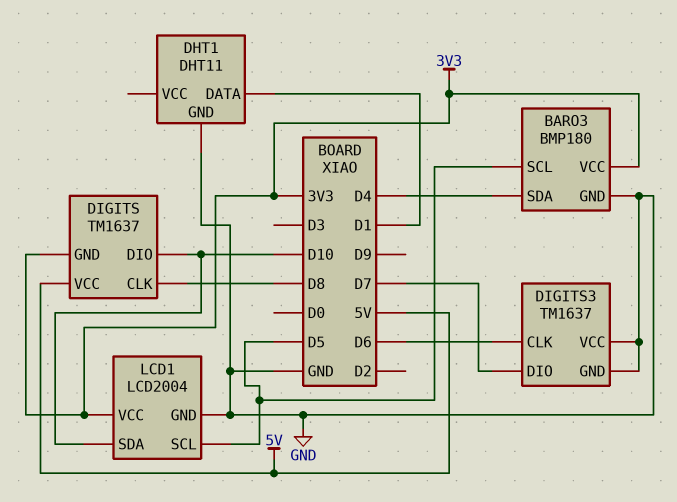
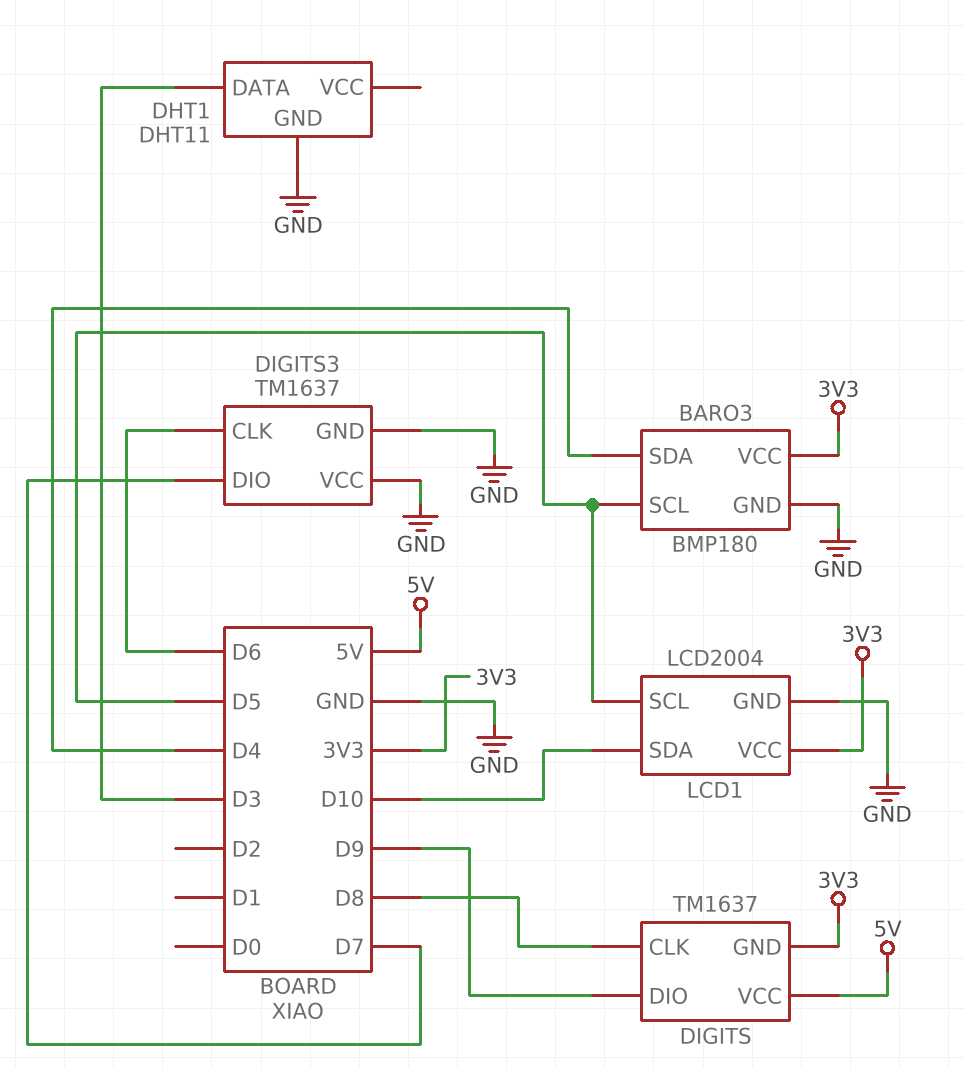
DHT1 pin DATA: D1 -> D3
DIGITS pin DIO: D10 -> D9

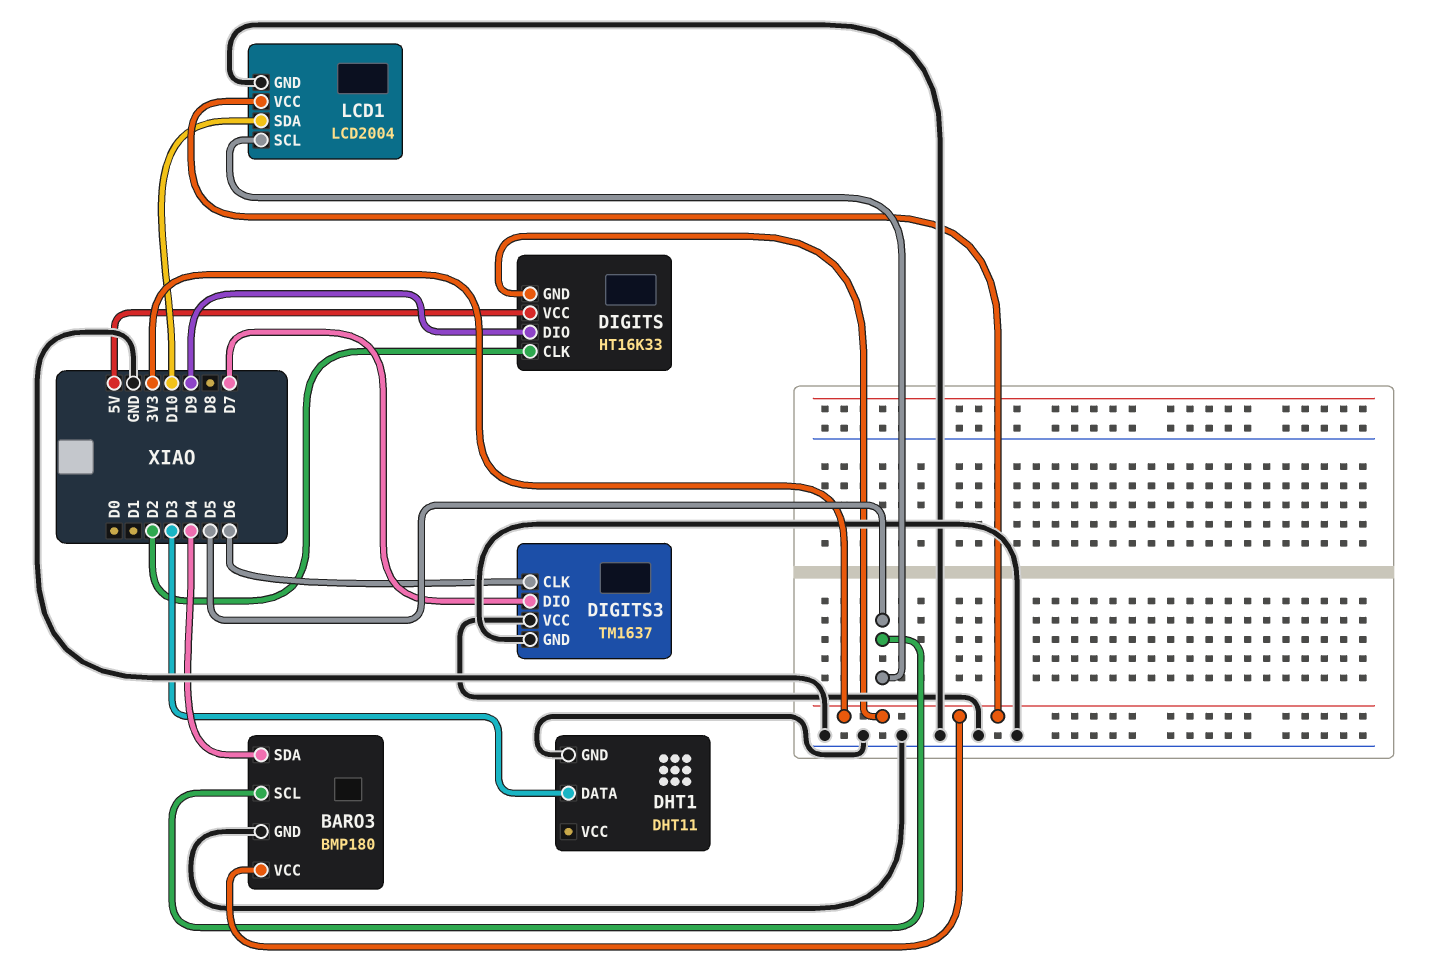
DIGITS: TM1637 -> HT16K33
DIGITS pin CLK: D8 -> D2

